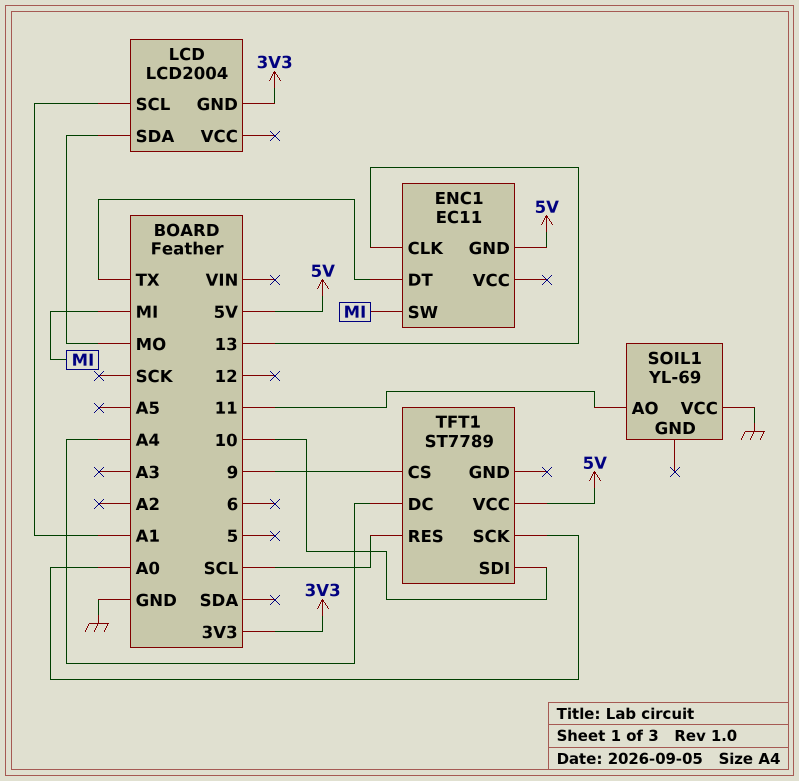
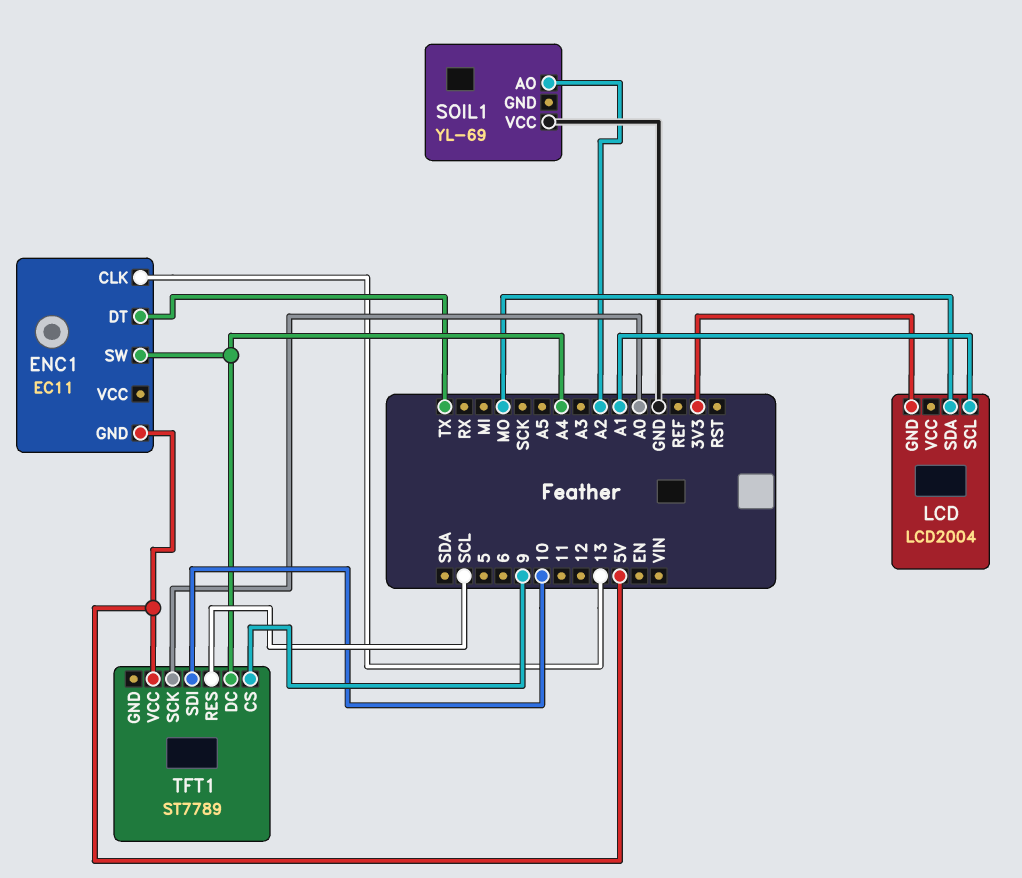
ENC1 pin SW: MI -> A4
SOIL1 pin AO: 11 -> A2

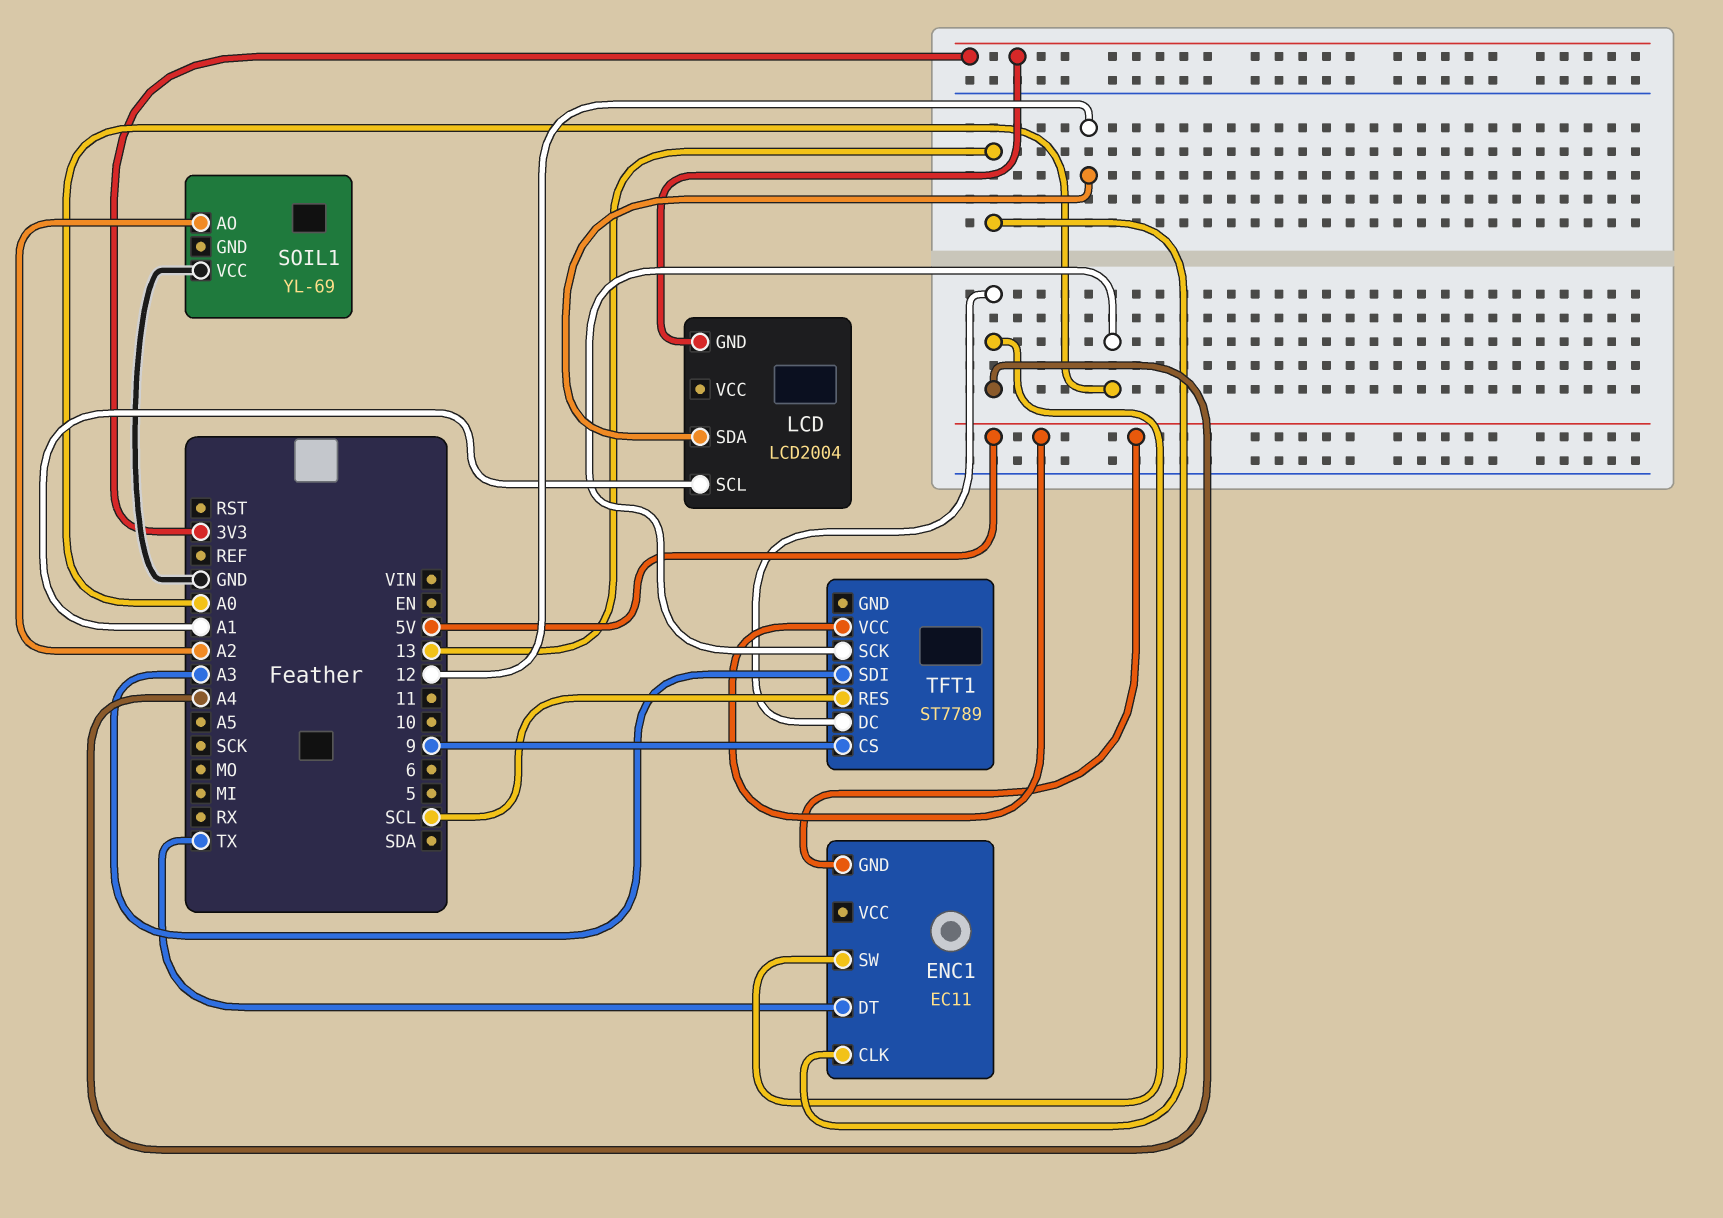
LCD pin SDA: MO -> 12
TFT1 pin SDI: 10 -> A3

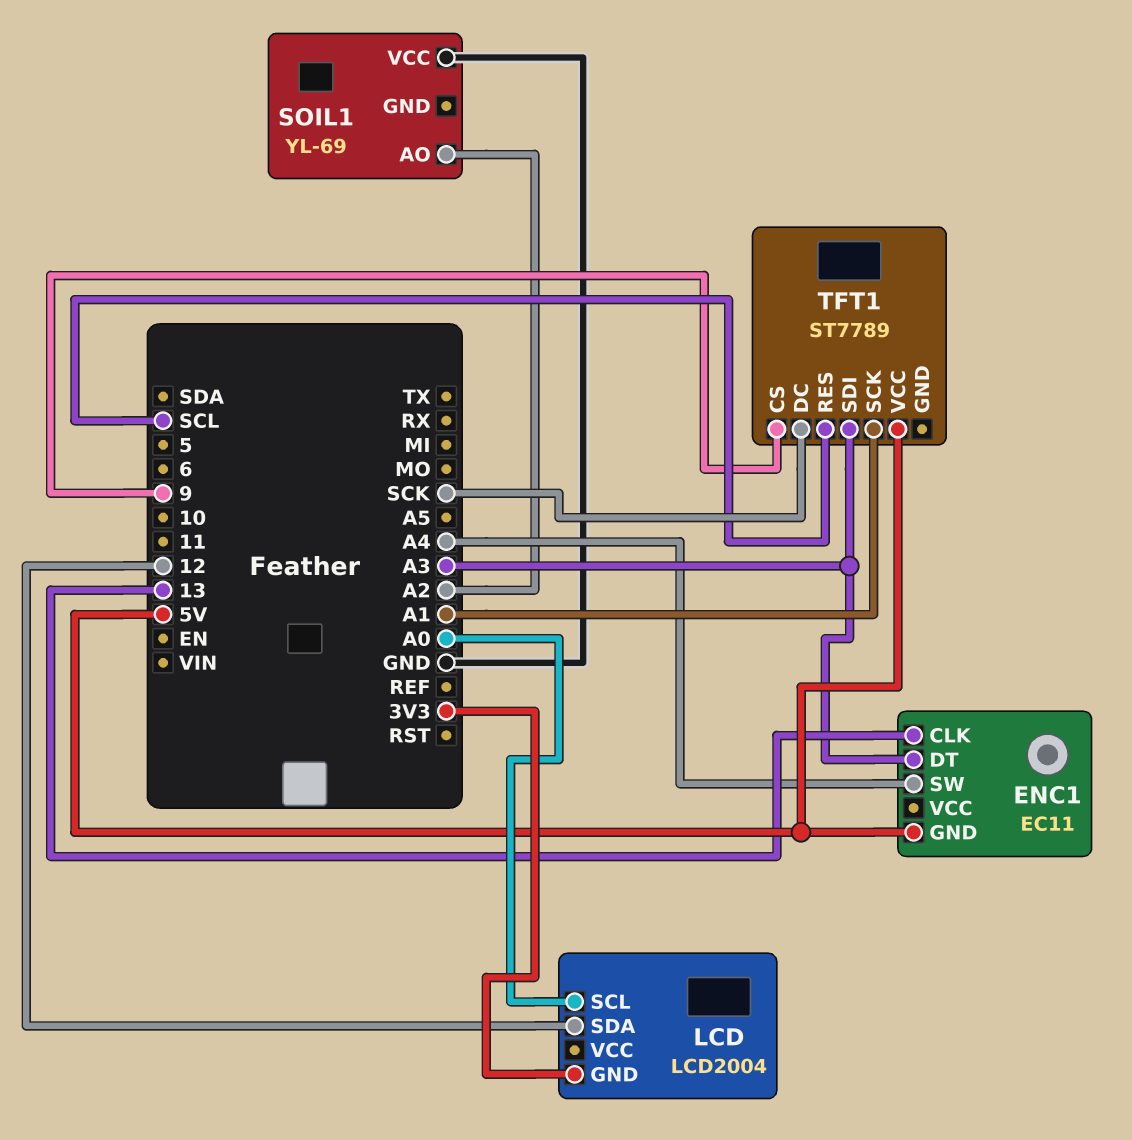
ENC1 pin DT: TX -> A3
LCD pin SCL: A1 -> A0
TFT1 pin DC: A4 -> SCK
TFT1 pin SCK: A0 -> A1

